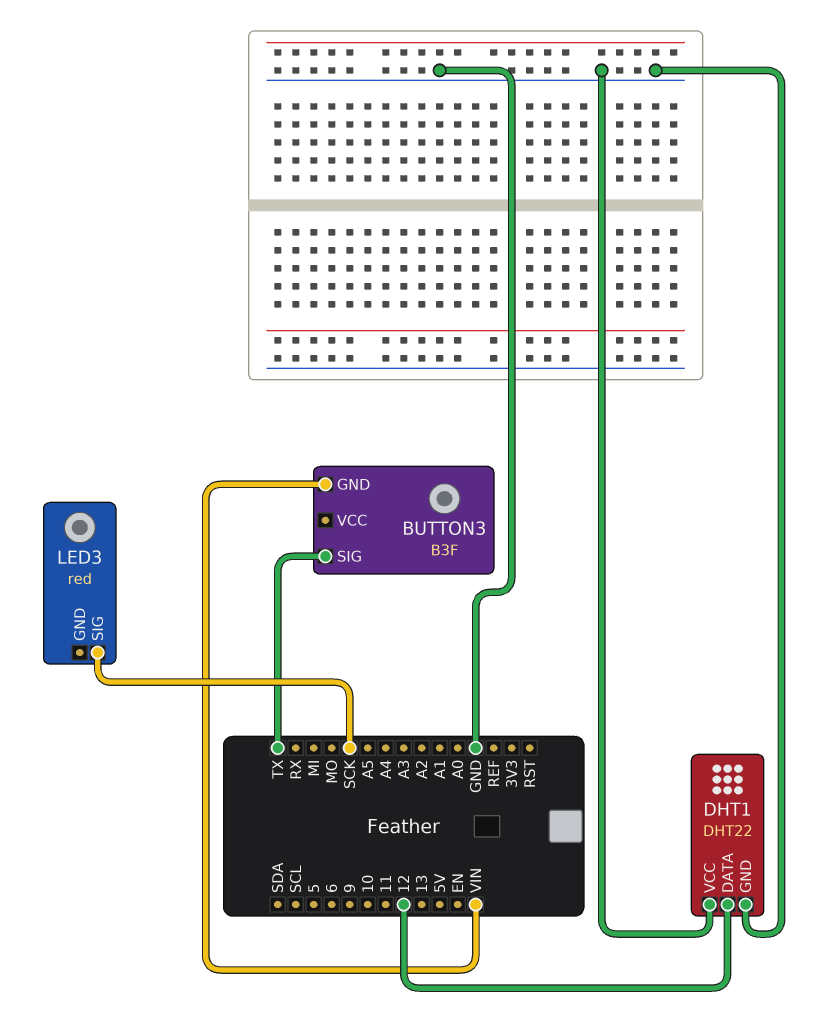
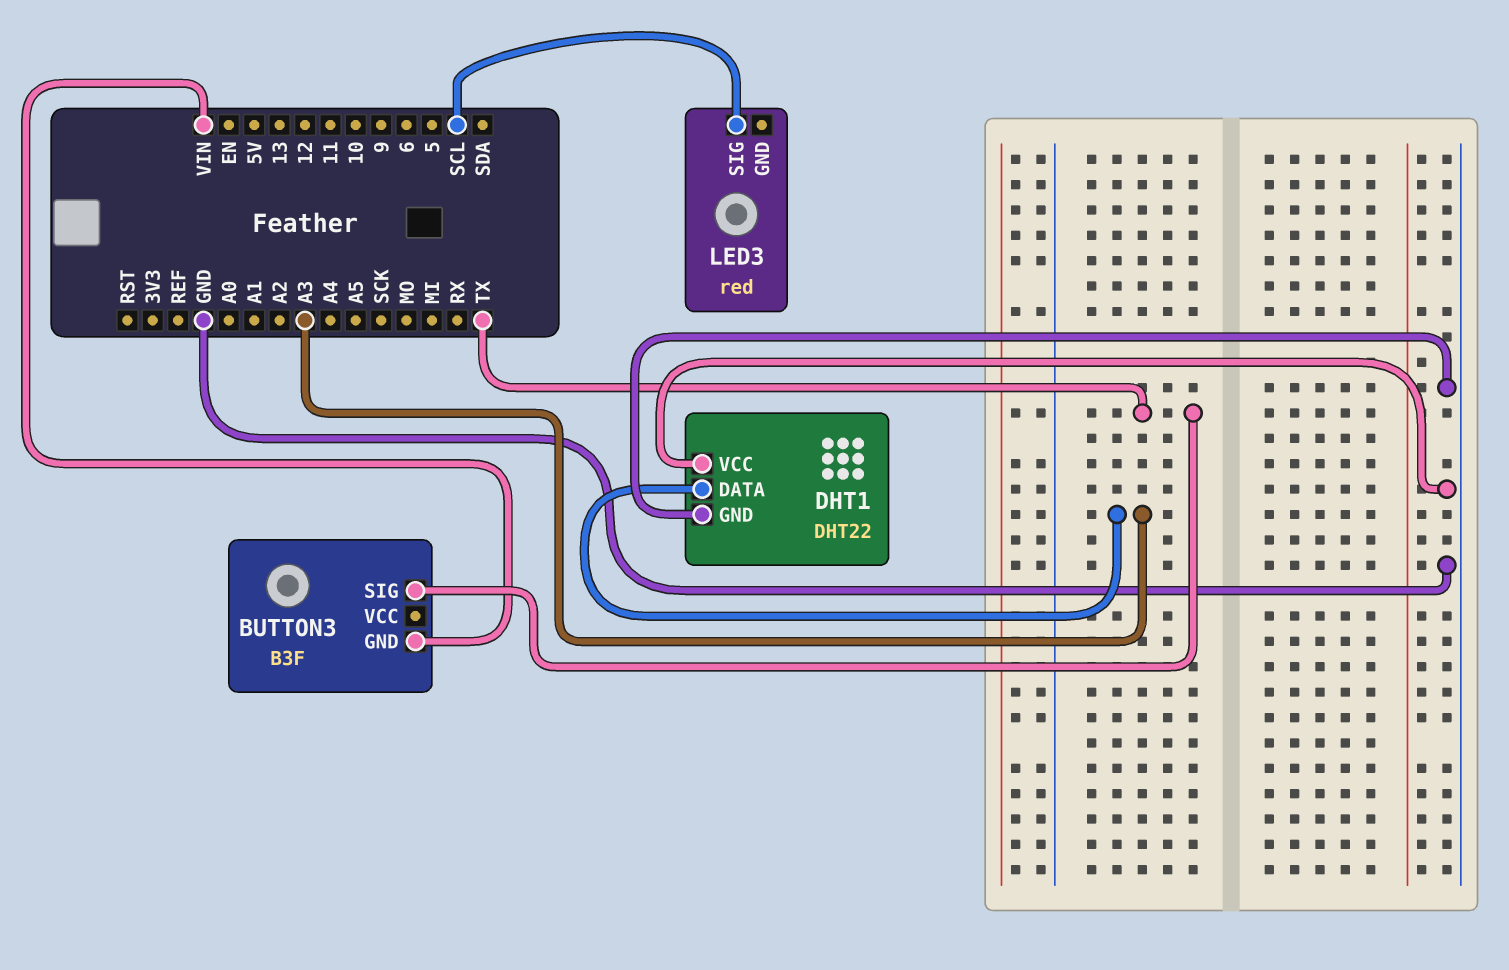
DHT1 pin DATA: 12 -> A3
LED3 pin SIG: SCK -> SCL

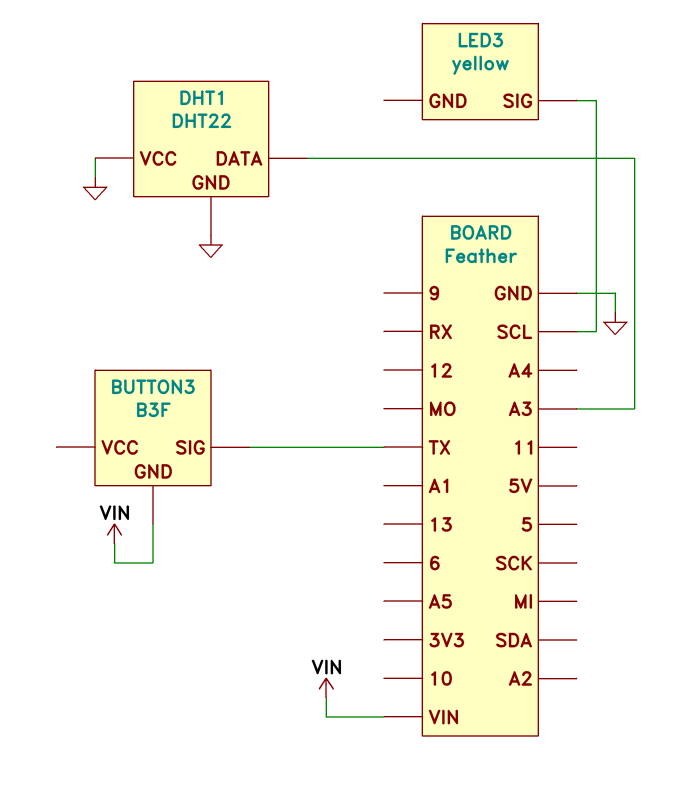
LED3: red -> yellow

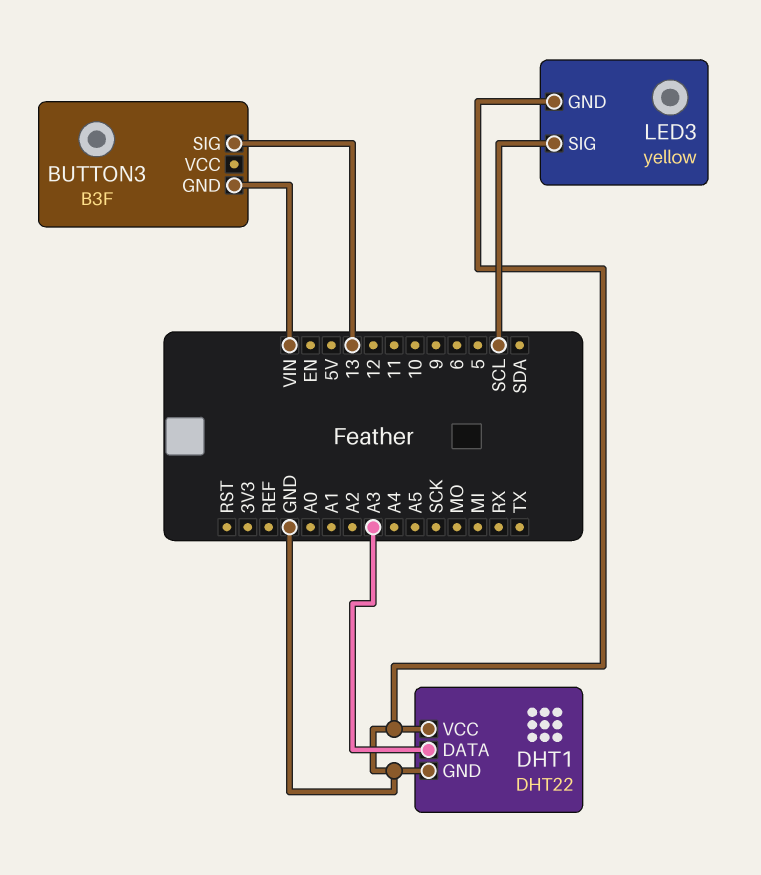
BUTTON3 pin SIG: TX -> 13
LED3 pin GND: none -> GND

